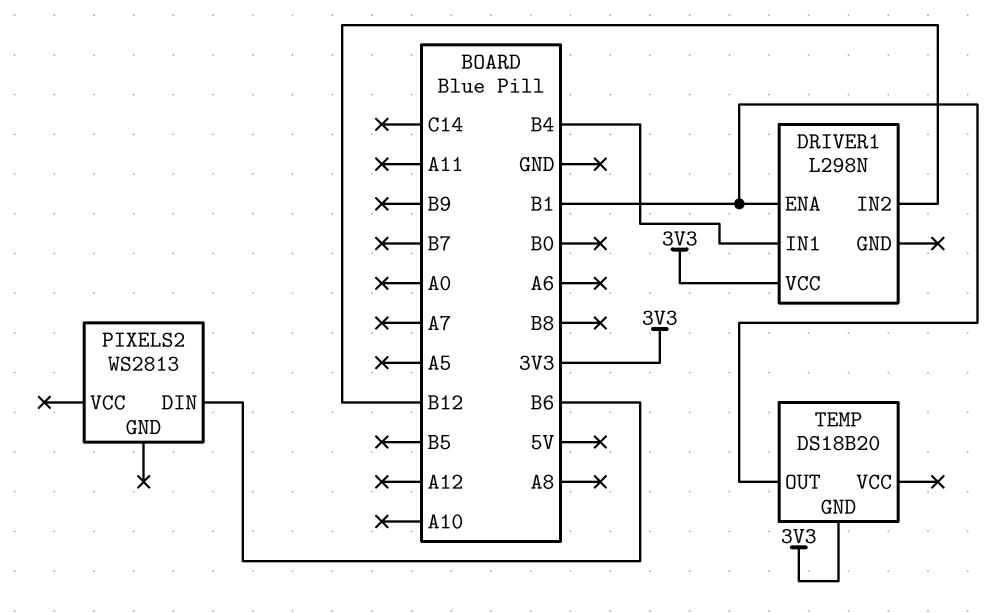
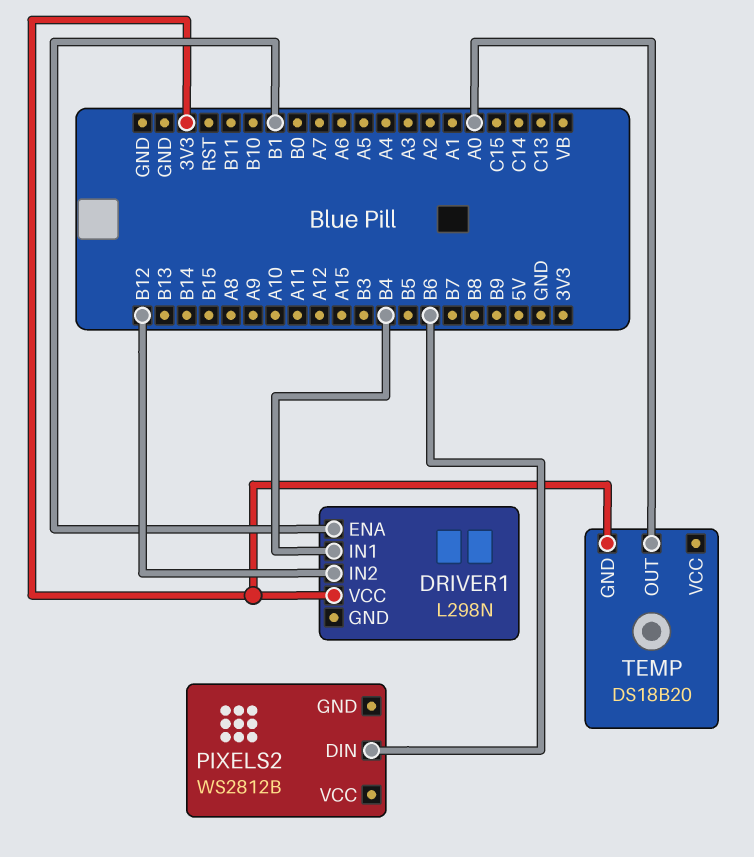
PIXELS2: WS2813 -> WS2812B
TEMP pin OUT: B1 -> A0

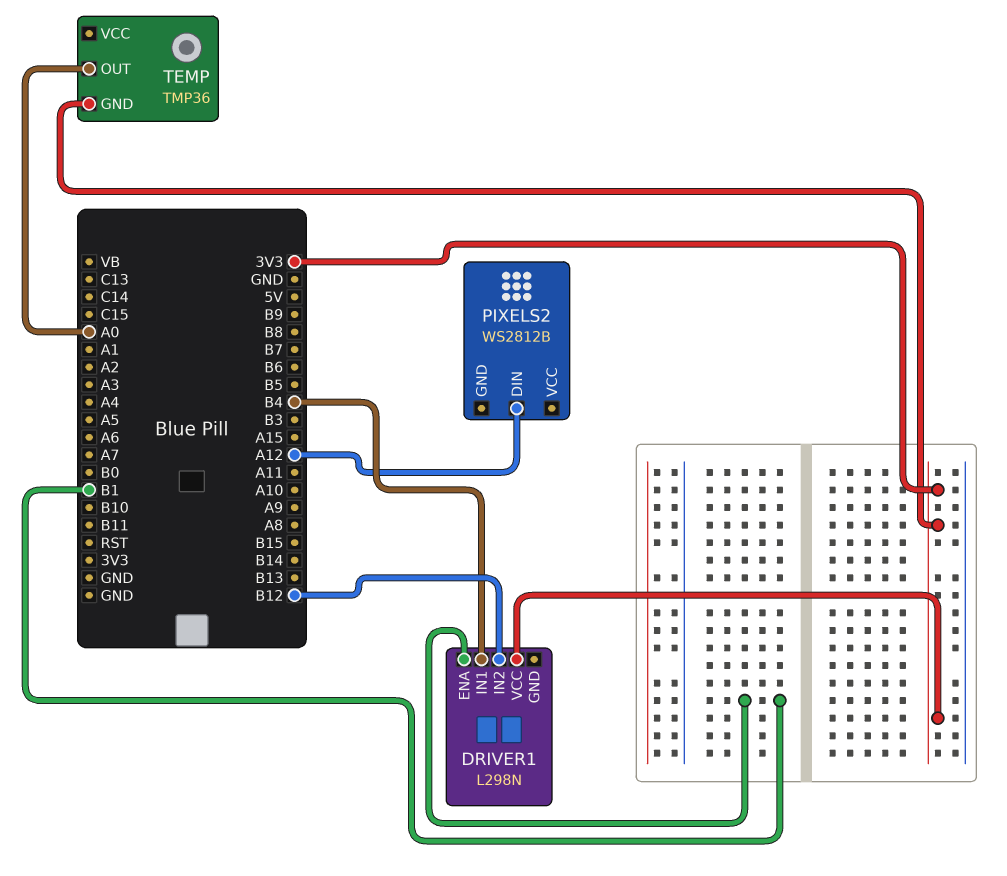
PIXELS2 pin DIN: B6 -> A12
TEMP: DS18B20 -> TMP36

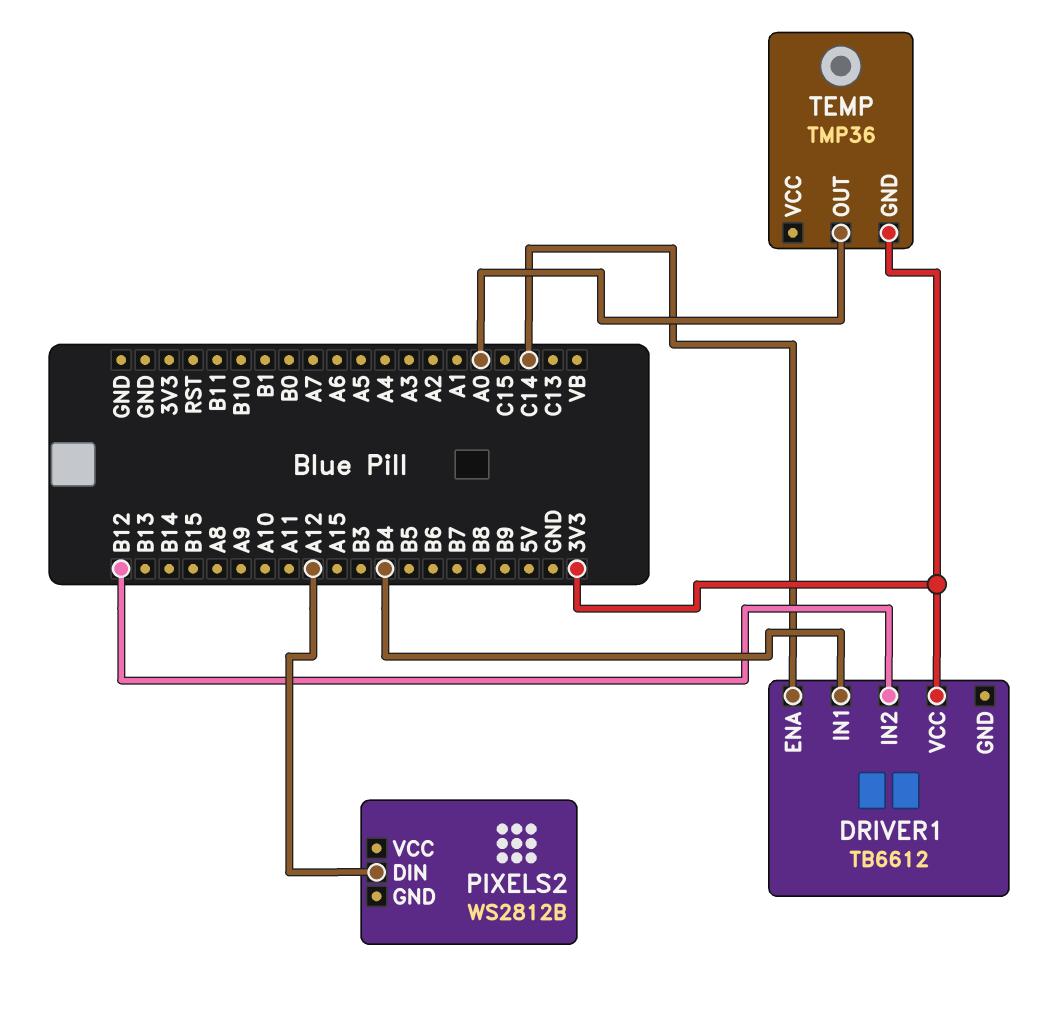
DRIVER1: L298N -> TB6612
DRIVER1 pin ENA: B1 -> C14

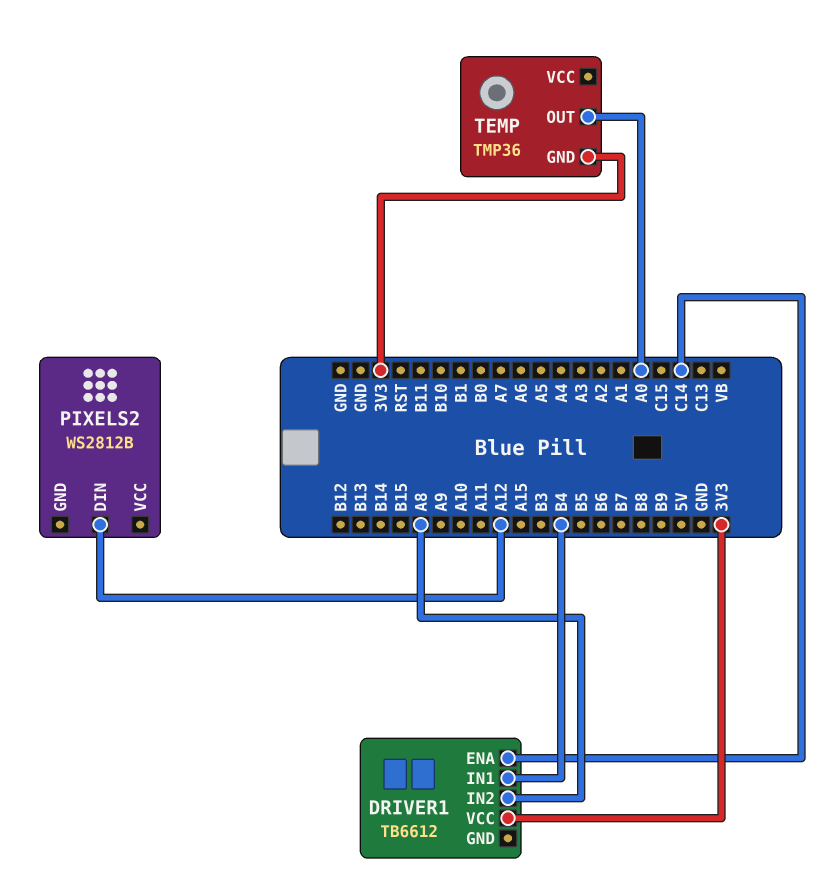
DRIVER1 pin IN2: B12 -> A8

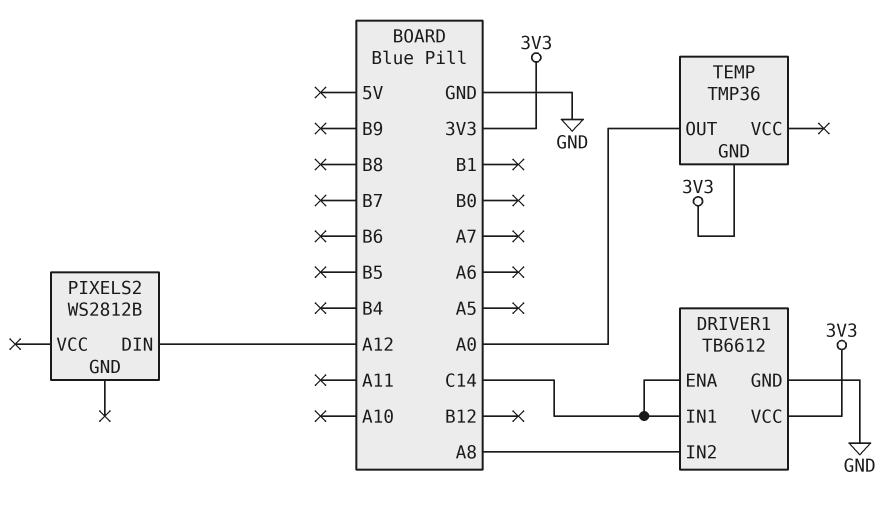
DRIVER1 pin GND: none -> GND
DRIVER1 pin IN1: B4 -> C14

